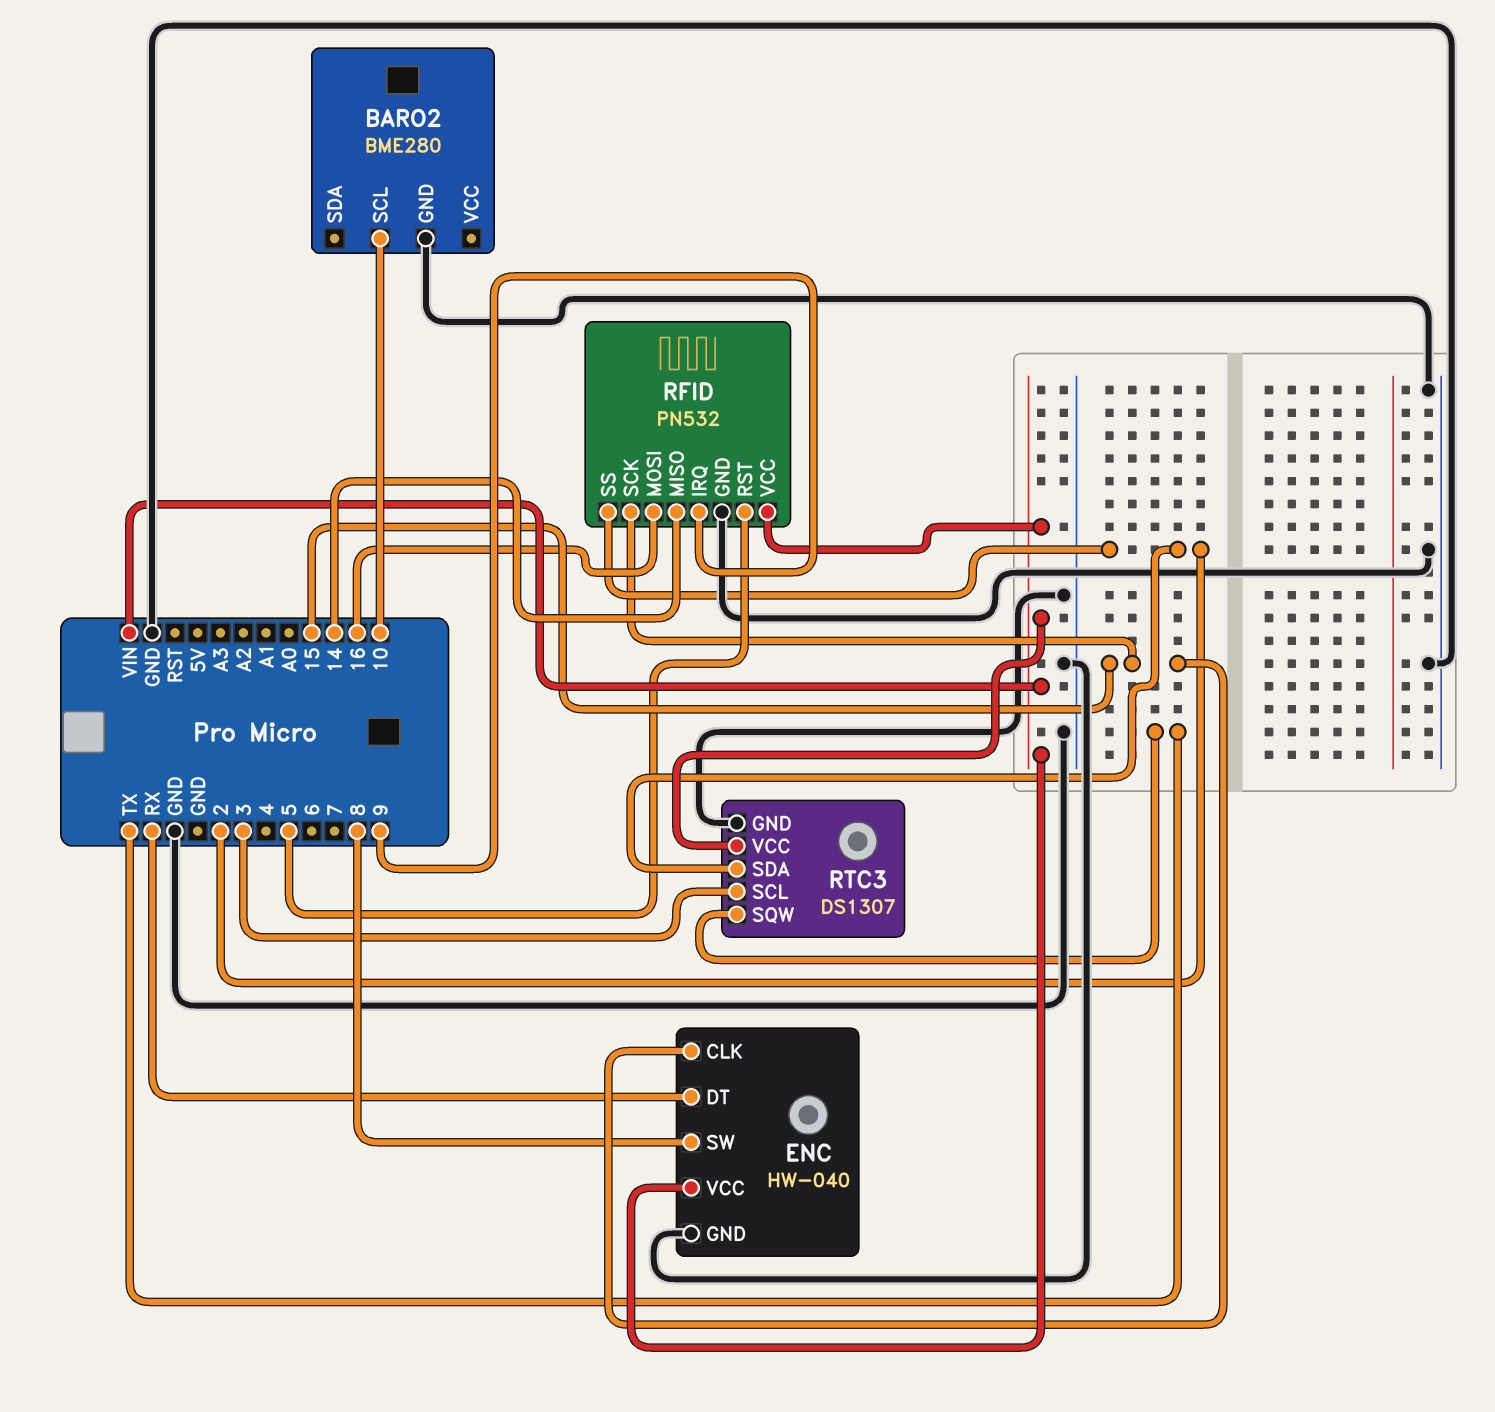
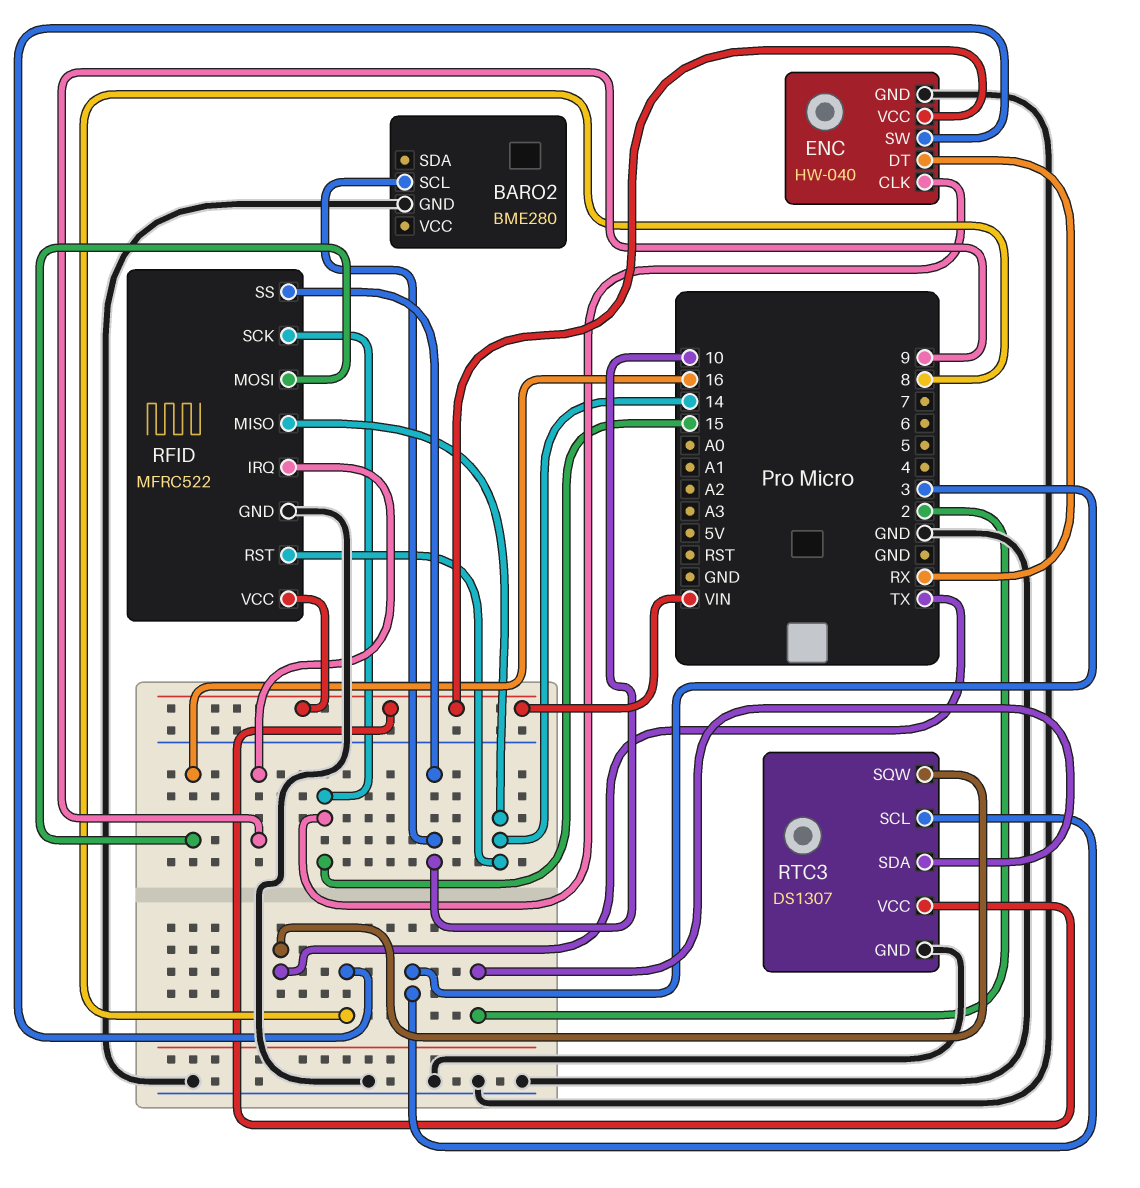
RFID: PN532 -> MFRC522
RFID pin RST: 5 -> 14
RFID pin SS: 2 -> 10

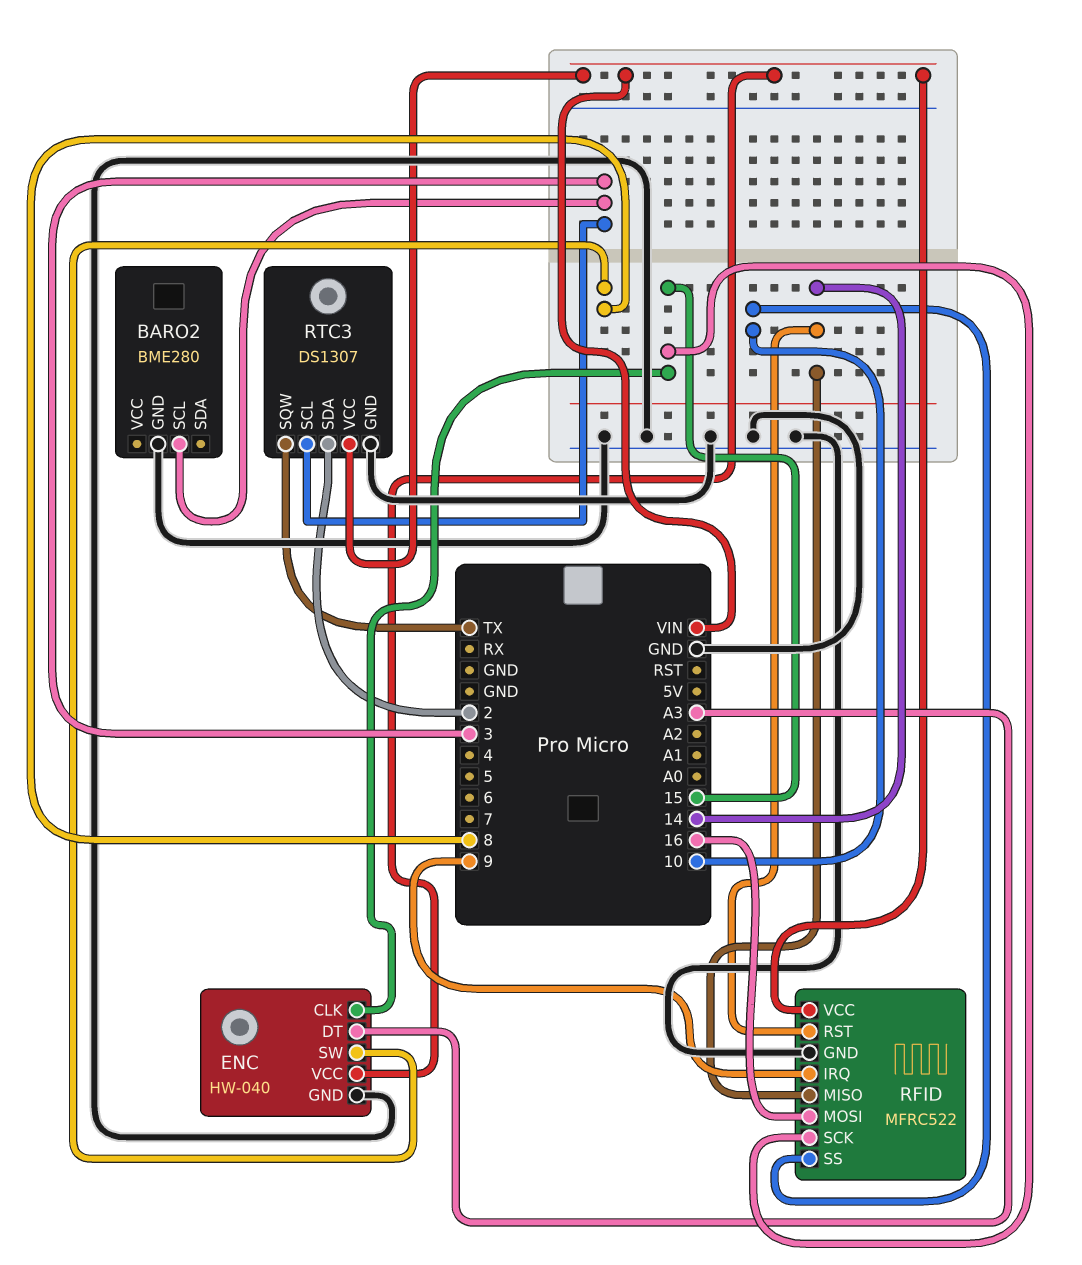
BARO2 pin SCL: 10 -> 3
ENC pin DT: RX -> A3

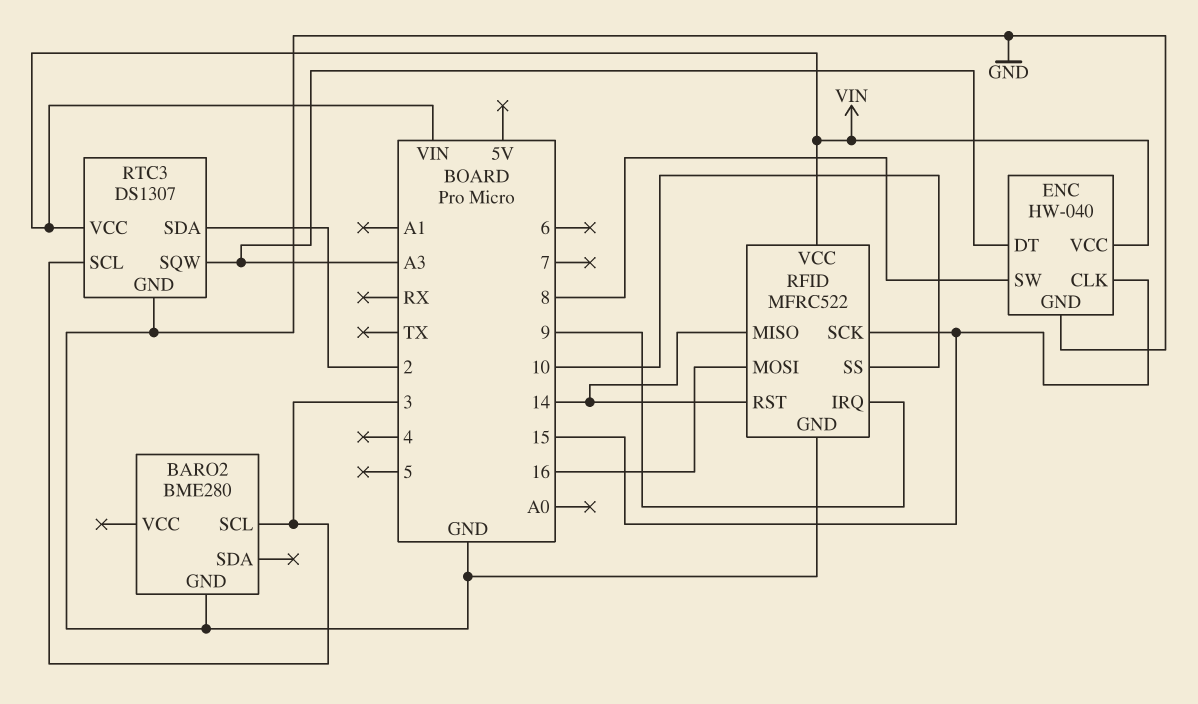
RTC3 pin SQW: TX -> A3

